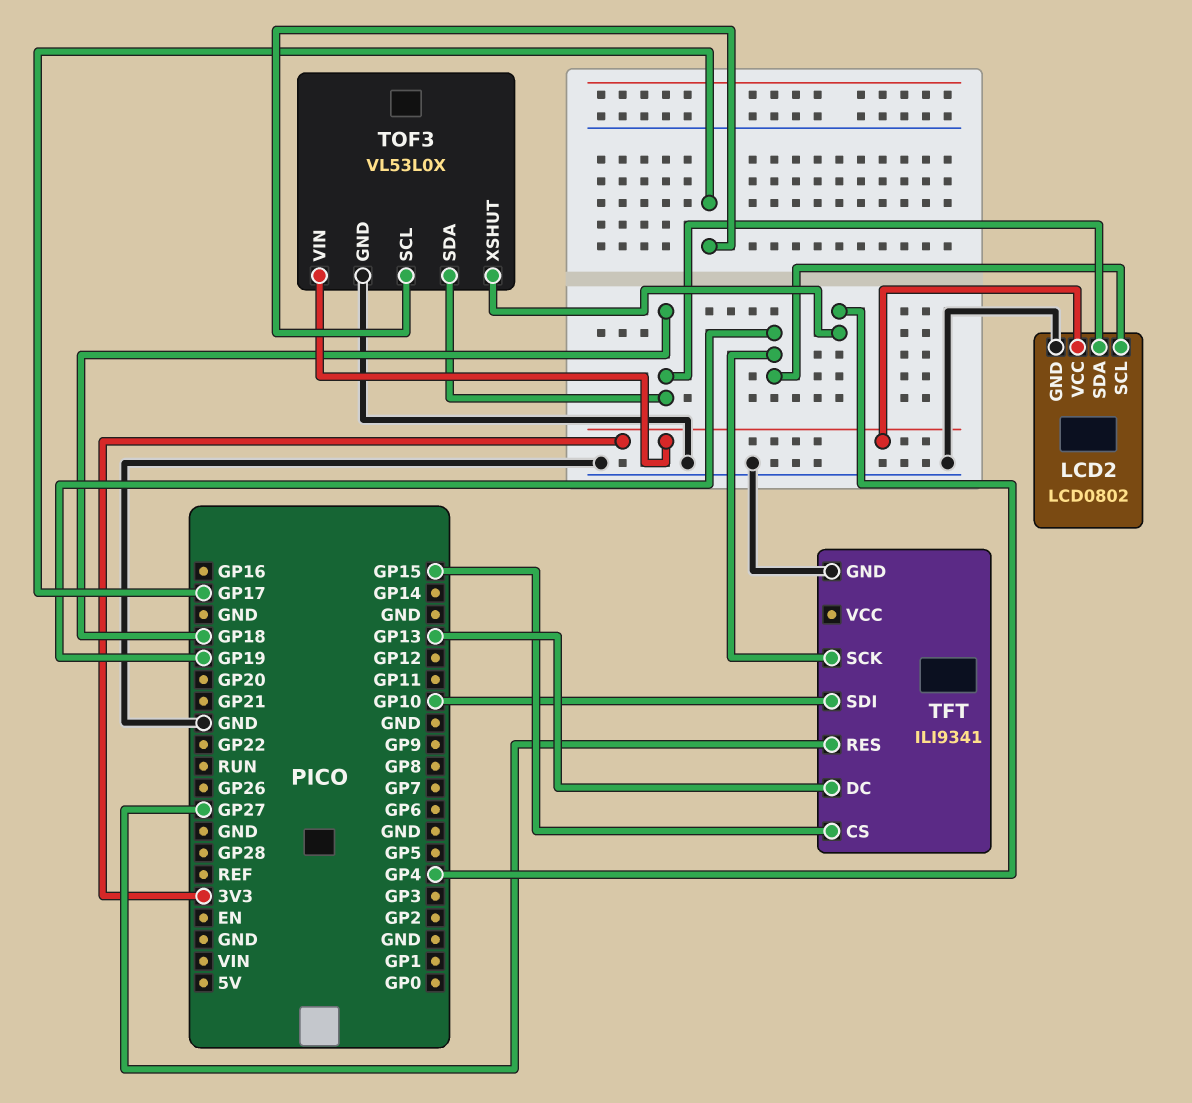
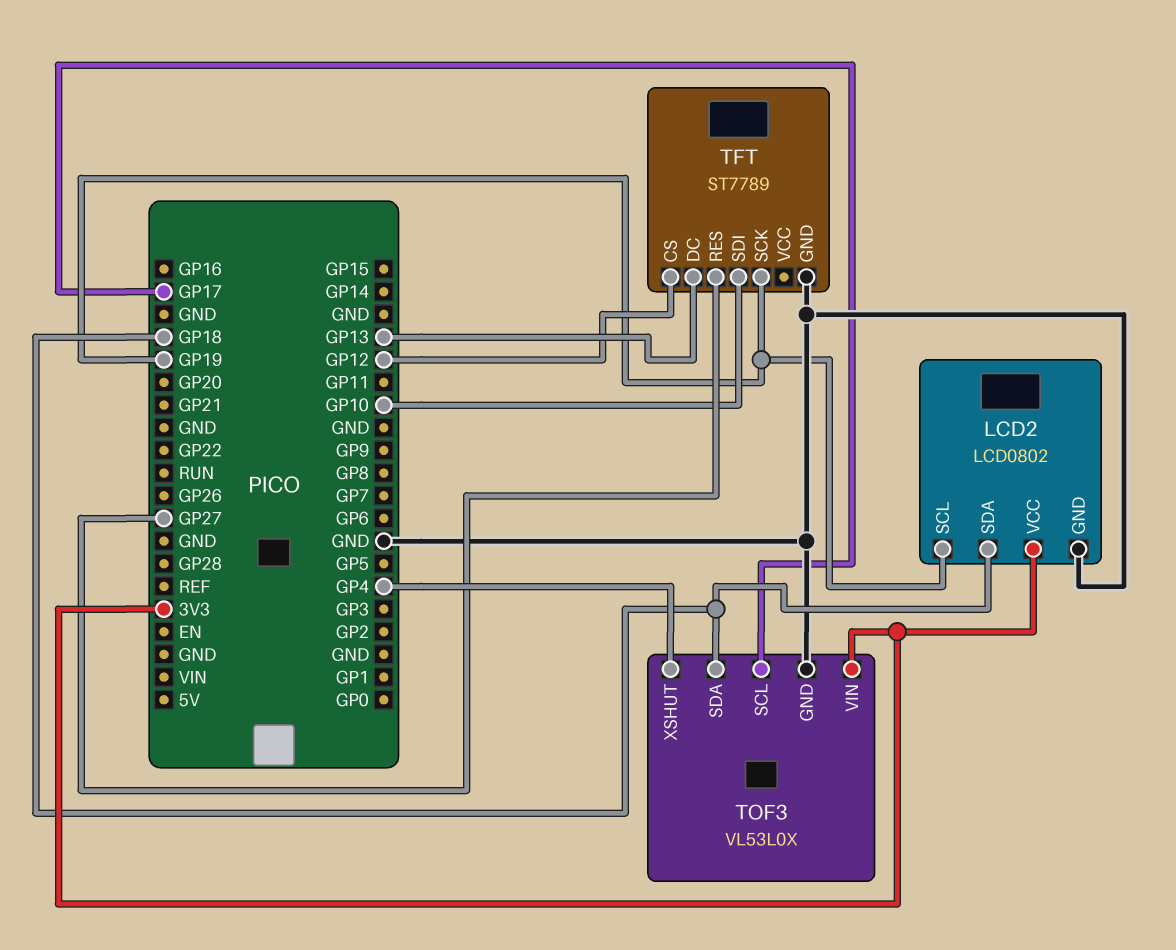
TFT: ILI9341 -> ST7789
TFT pin CS: GP15 -> GP12

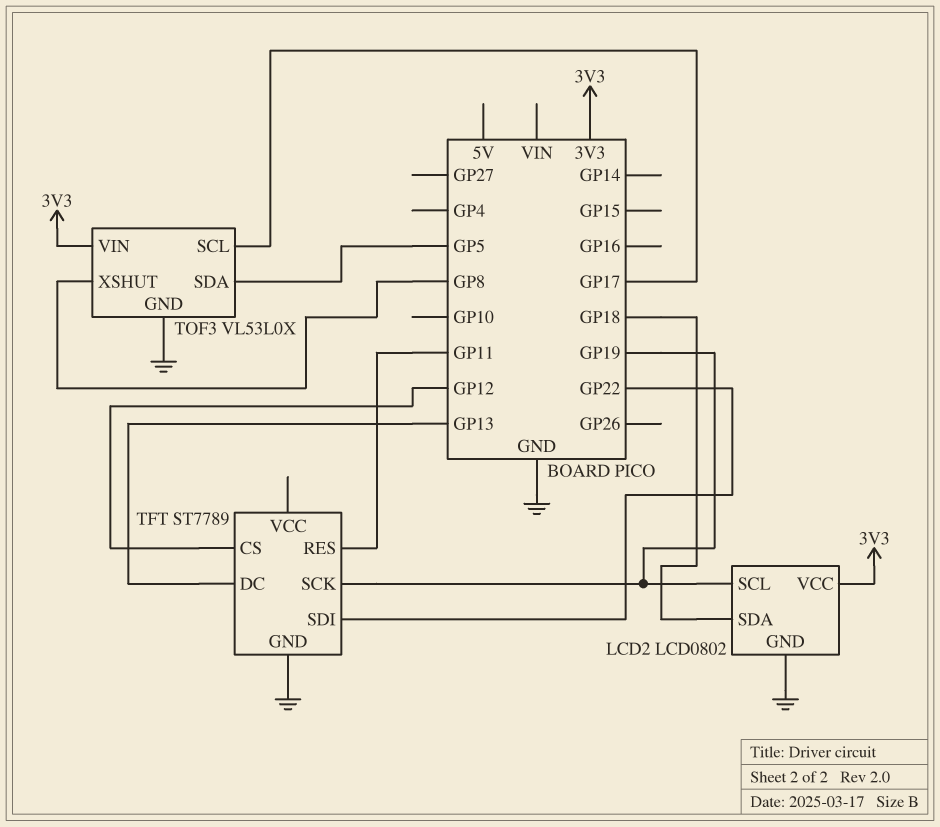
TFT pin RES: GP27 -> GP11
TFT pin SDI: GP10 -> GP22
TOF3 pin SDA: GP18 -> GP5
TOF3 pin XSHUT: GP4 -> GP8

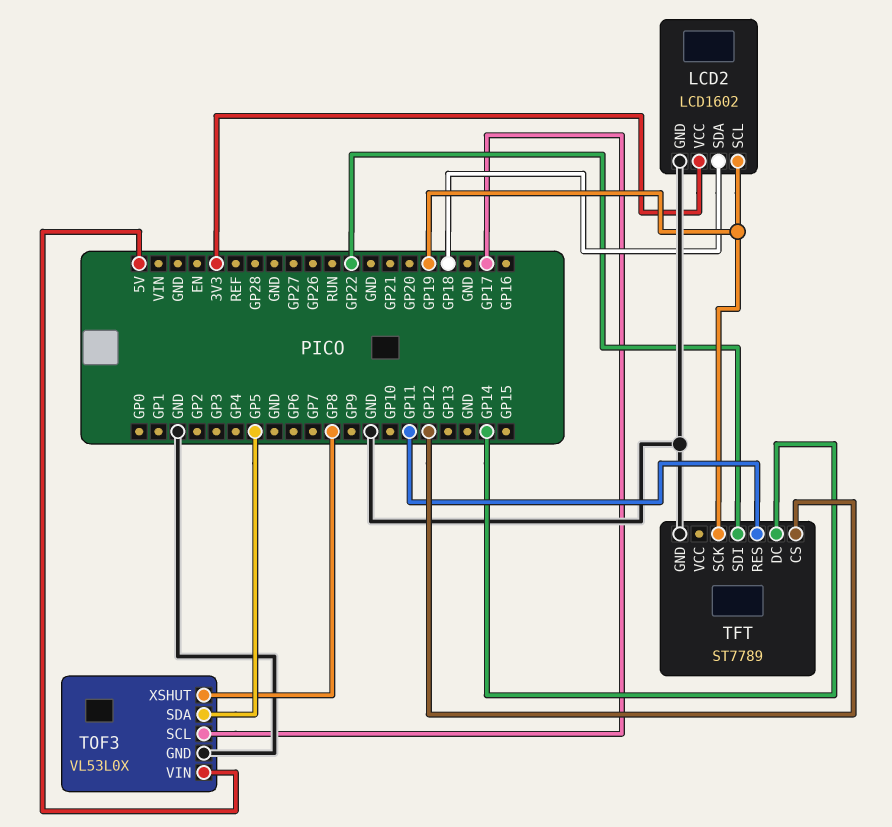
LCD2: LCD0802 -> LCD1602
TFT pin DC: GP13 -> GP14
TOF3 pin VIN: 3V3 -> 5V

